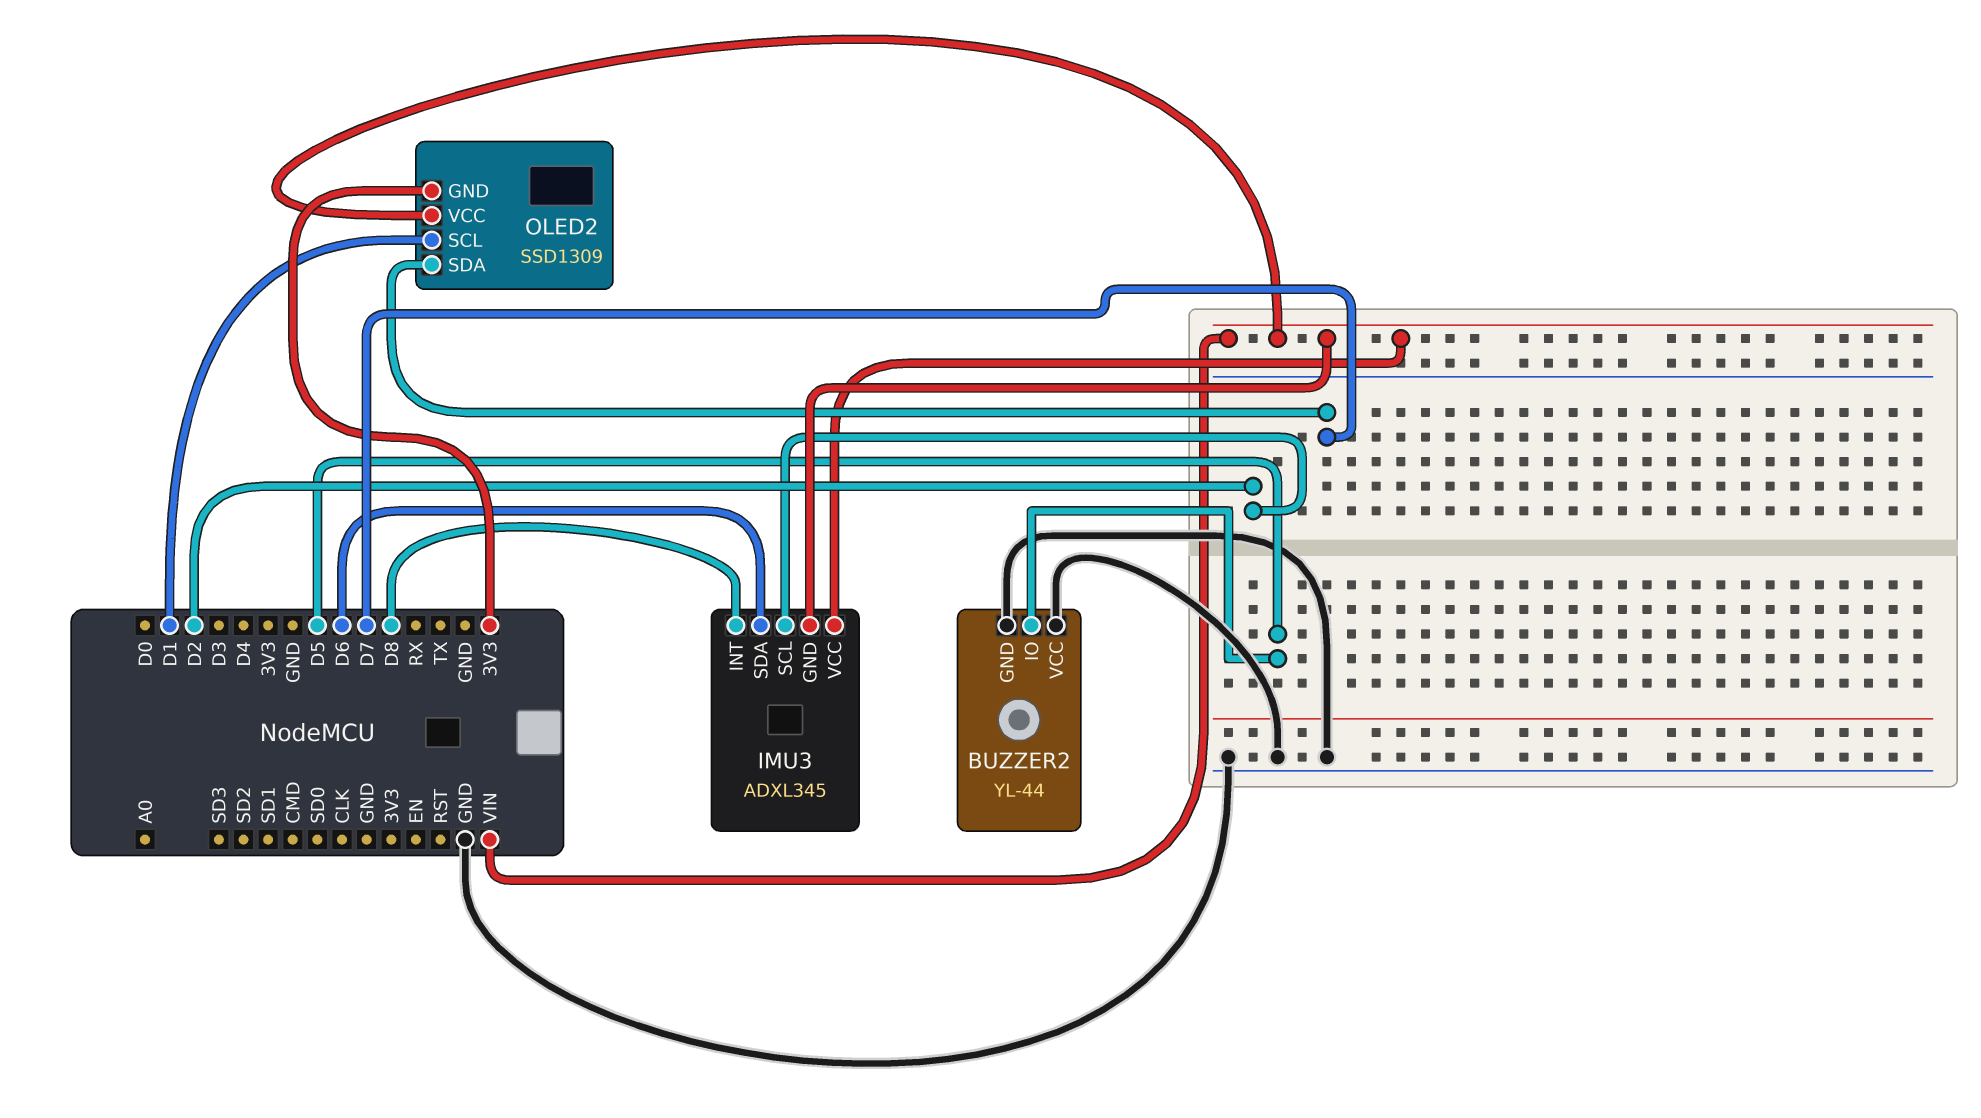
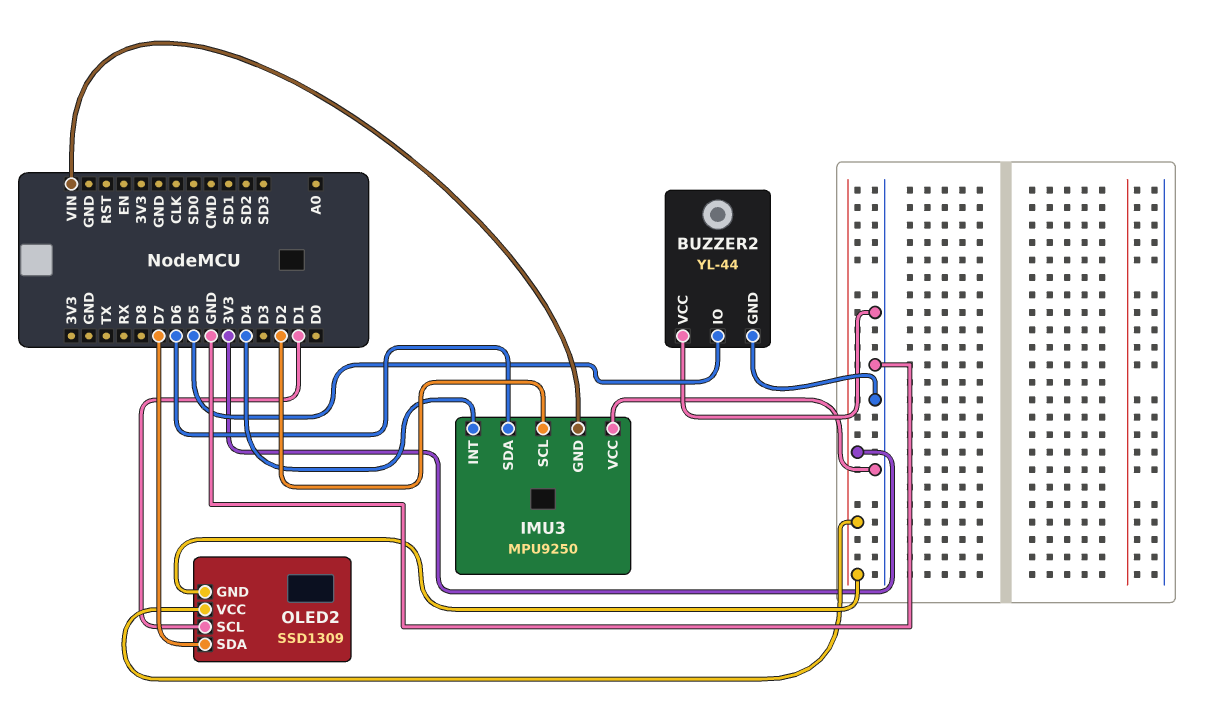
IMU3: ADXL345 -> MPU9250
IMU3 pin INT: D8 -> D4
IMU3 pin VCC: VIN -> GND
OLED2 pin VCC: VIN -> 3V3

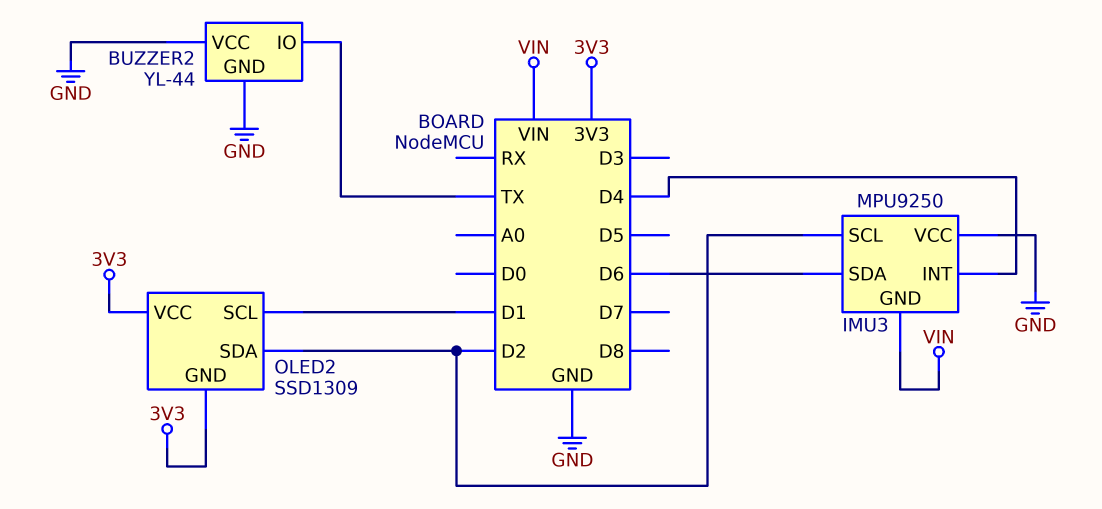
BUZZER2 pin IO: D5 -> TX
OLED2 pin SDA: D7 -> D2

